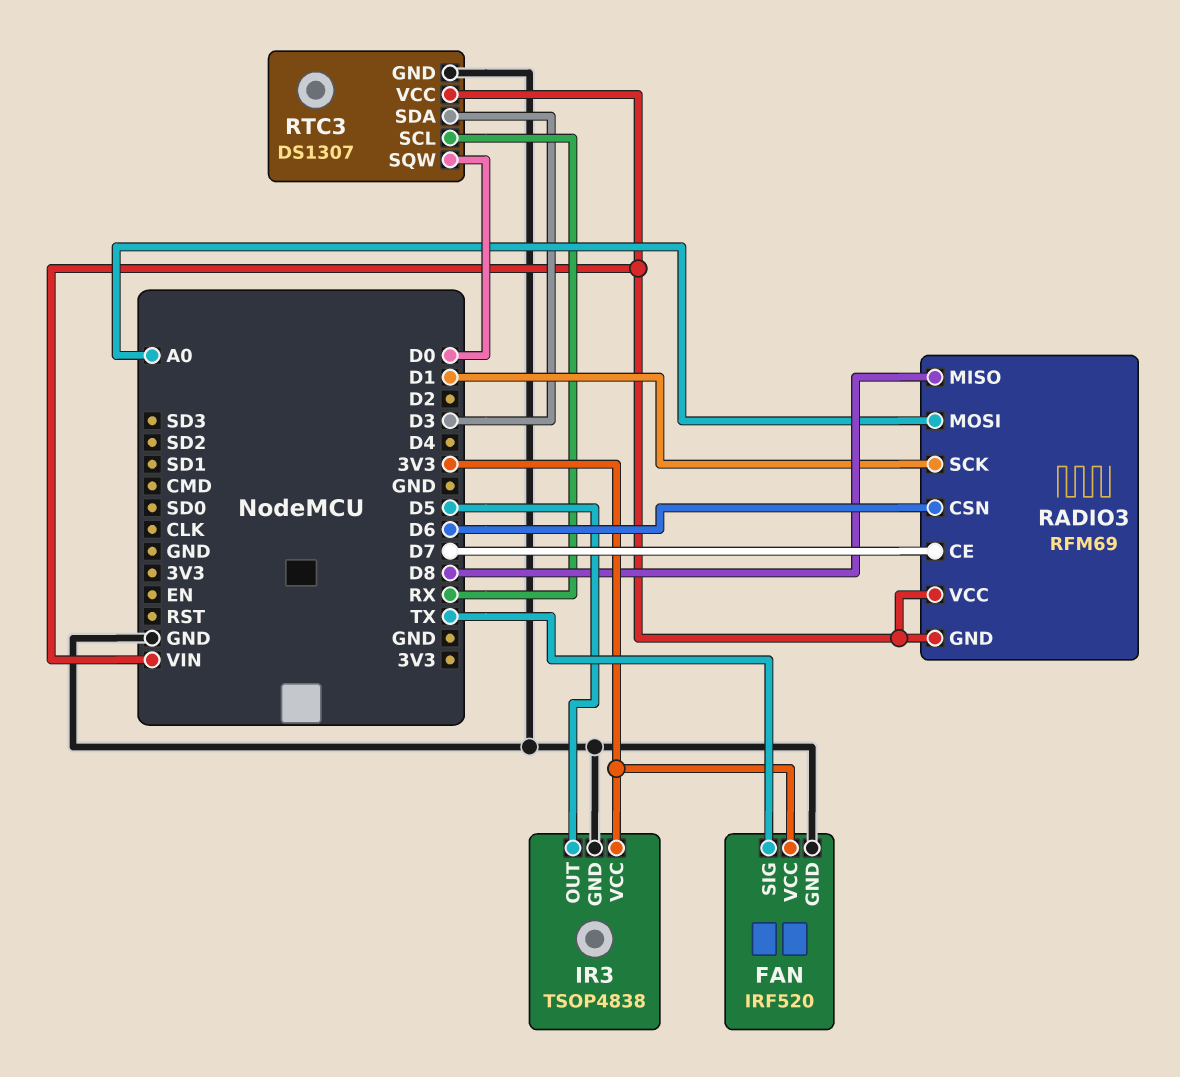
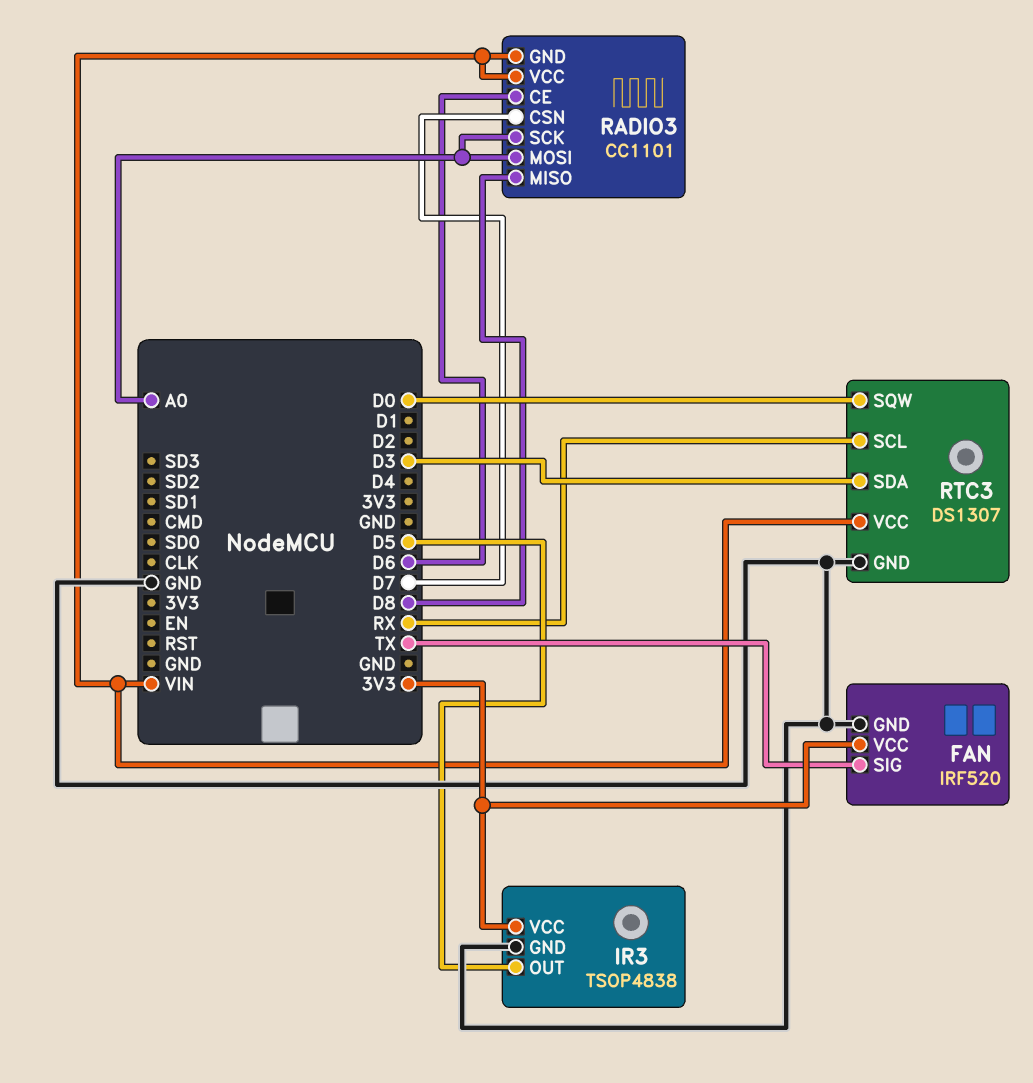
RADIO3: RFM69 -> CC1101
RADIO3 pin CE: D7 -> D6
RADIO3 pin CSN: D6 -> D7
RADIO3 pin SCK: D1 -> A0

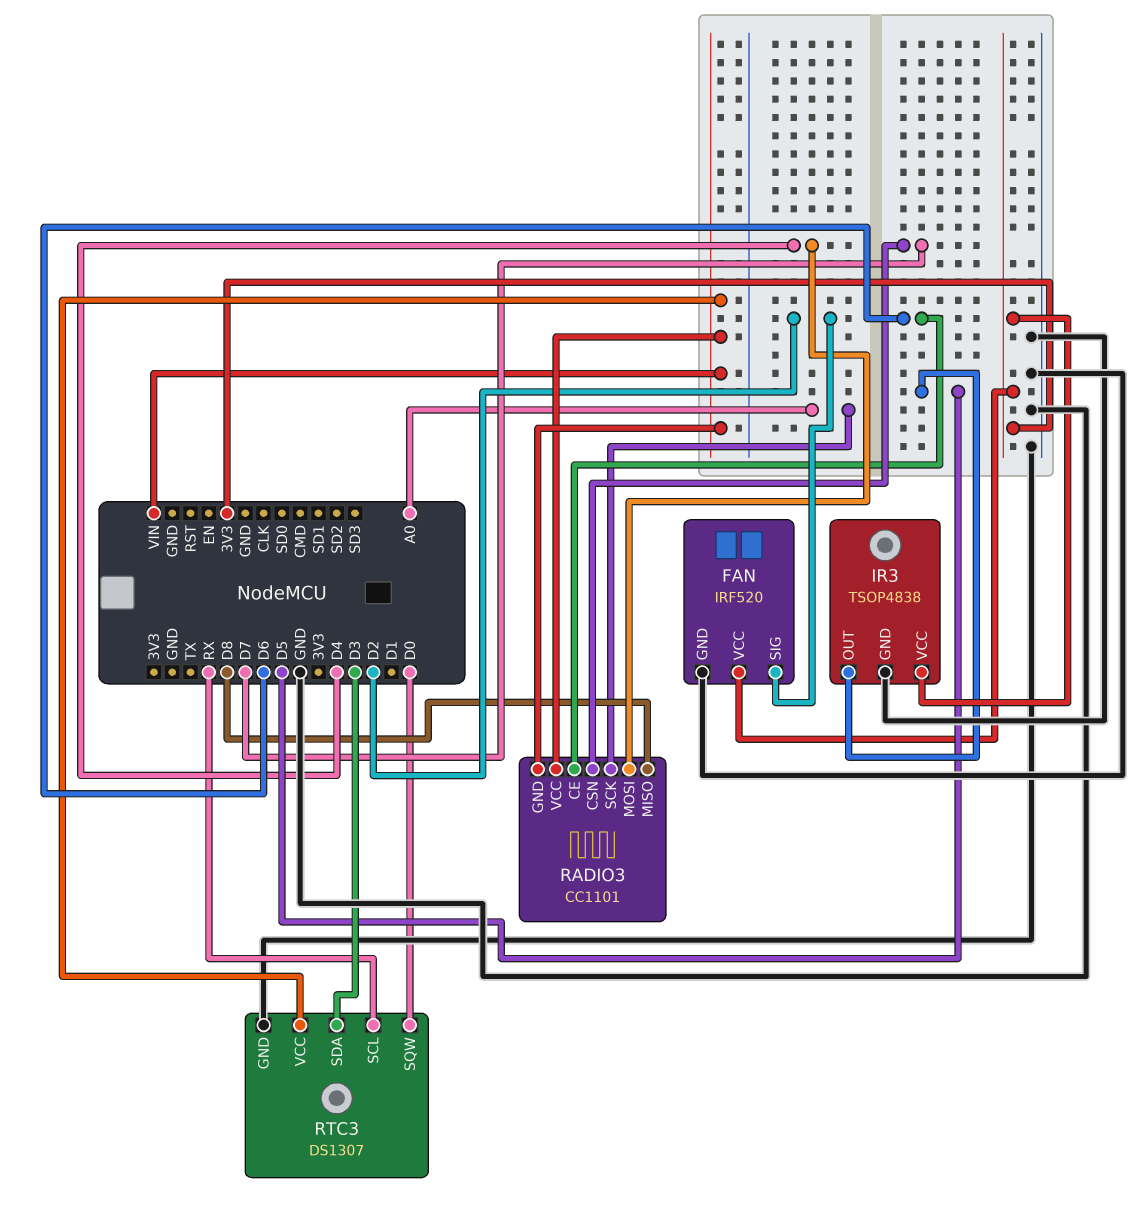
FAN pin SIG: TX -> D2
RADIO3 pin MOSI: A0 -> D4

